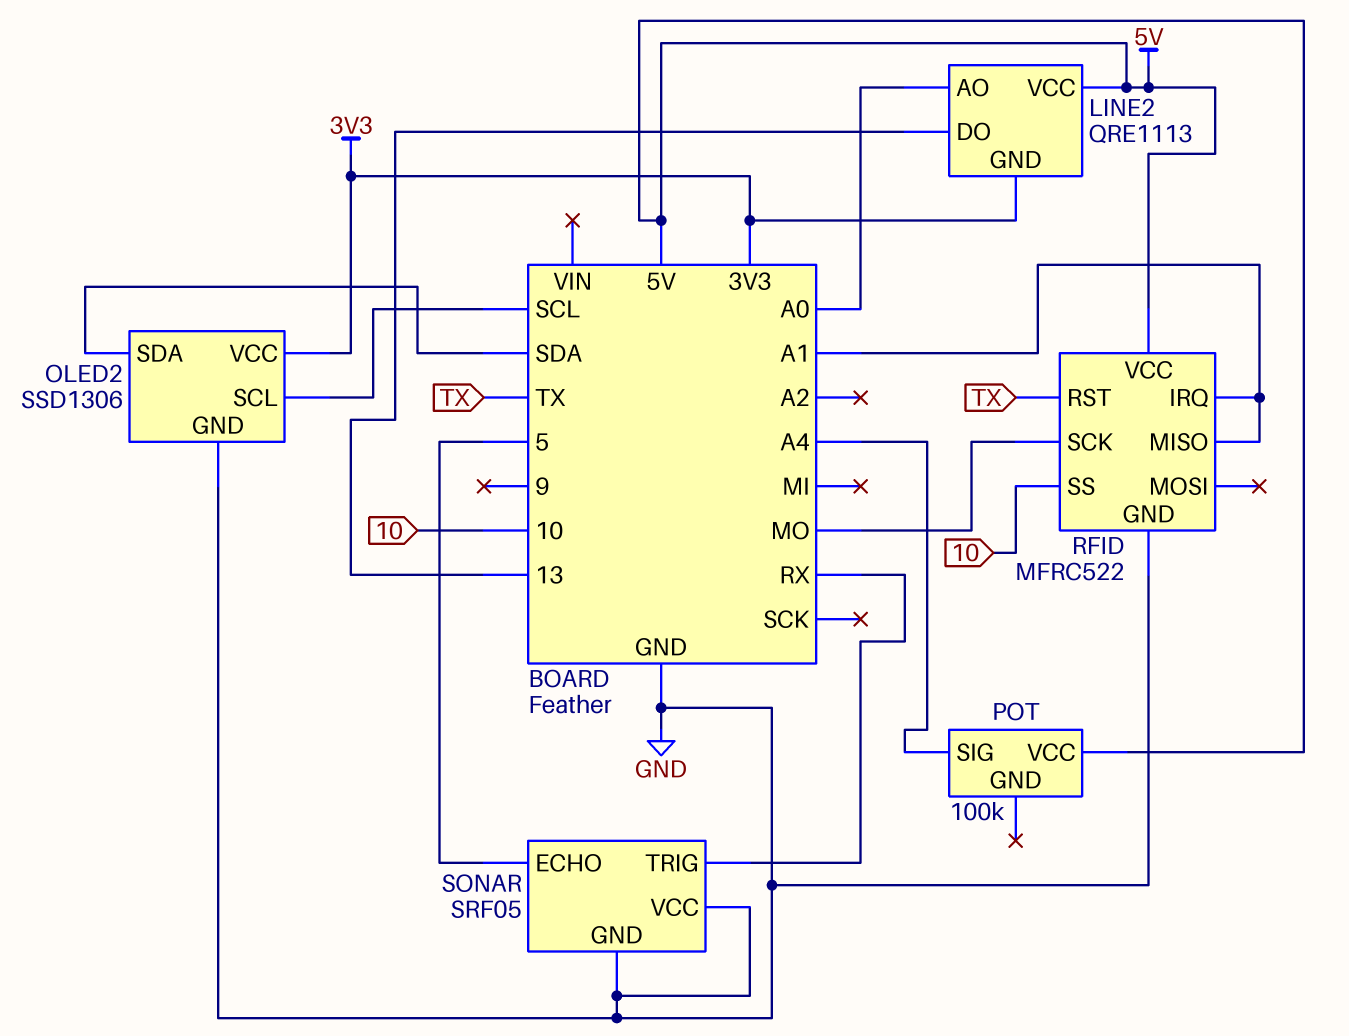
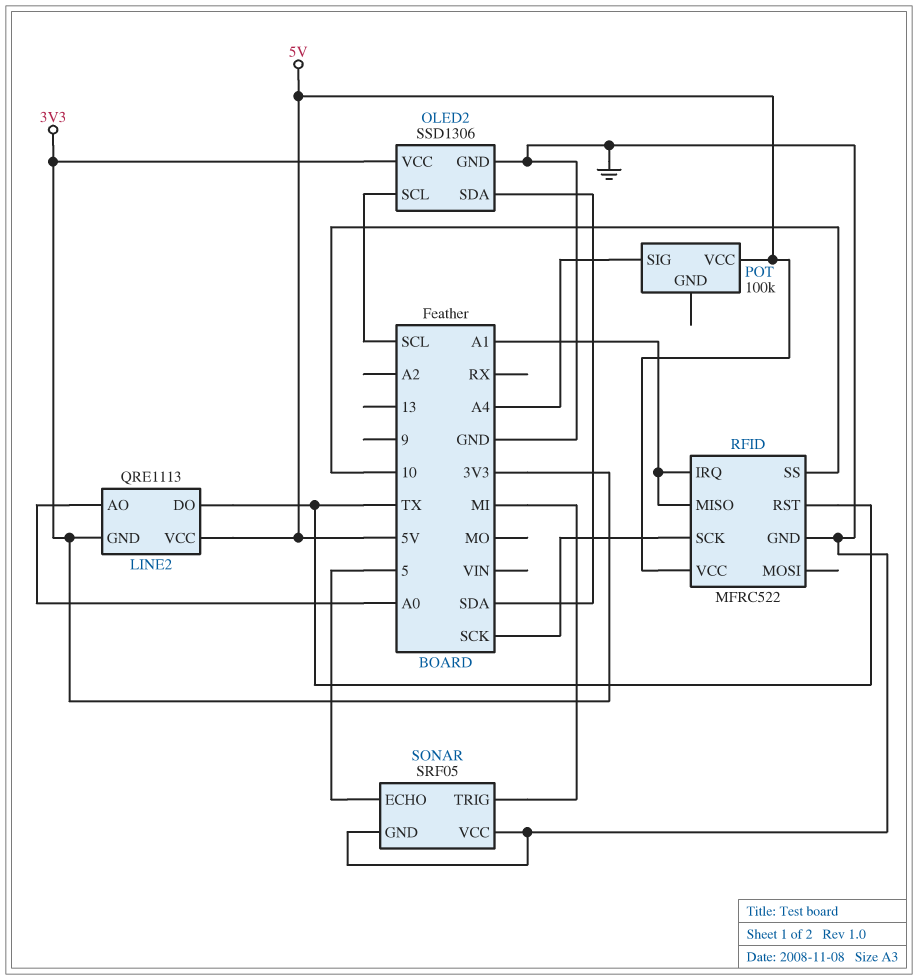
LINE2 pin DO: 13 -> TX
RFID pin SCK: MO -> SCK
SONAR pin TRIG: RX -> MI

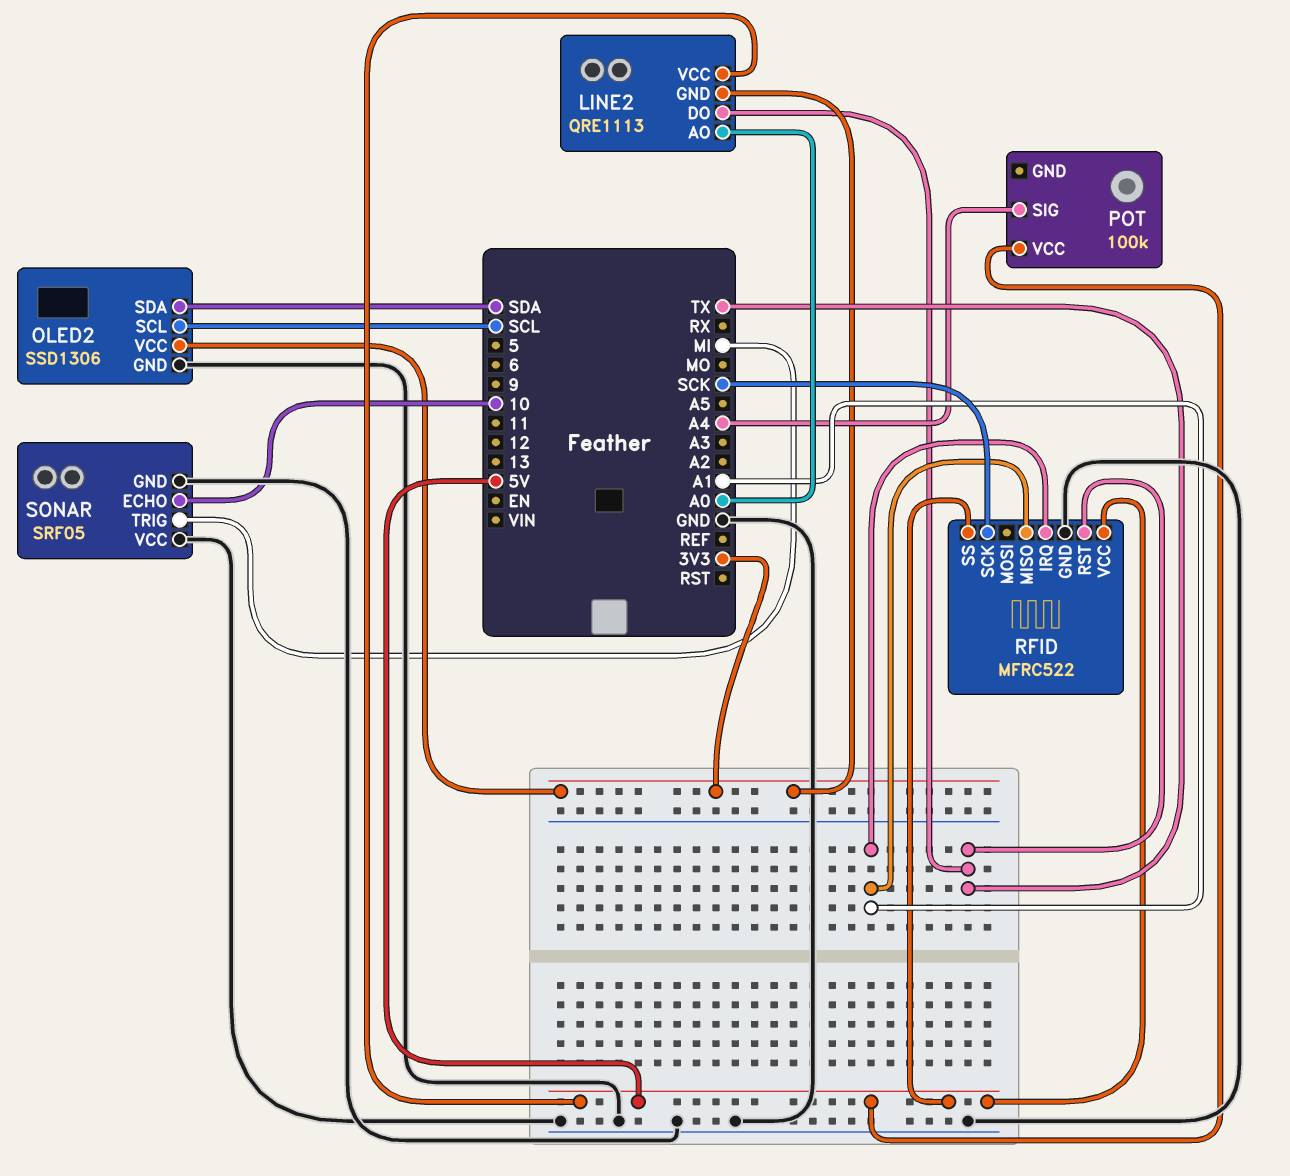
RFID pin SS: 10 -> 5V
SONAR pin ECHO: 5 -> 10

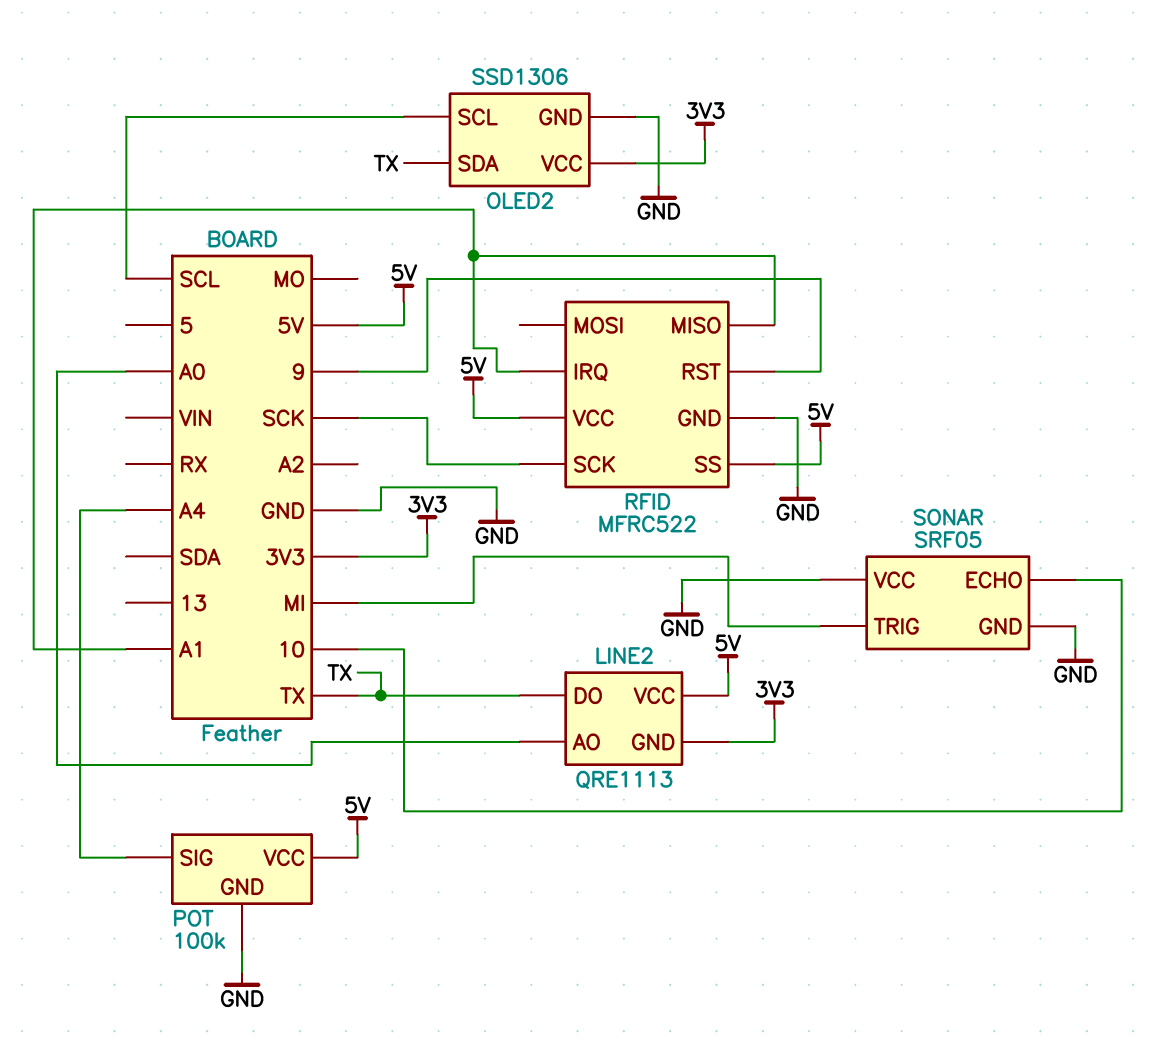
OLED2 pin SDA: SDA -> TX
POT pin GND: none -> GND
RFID pin RST: TX -> 9

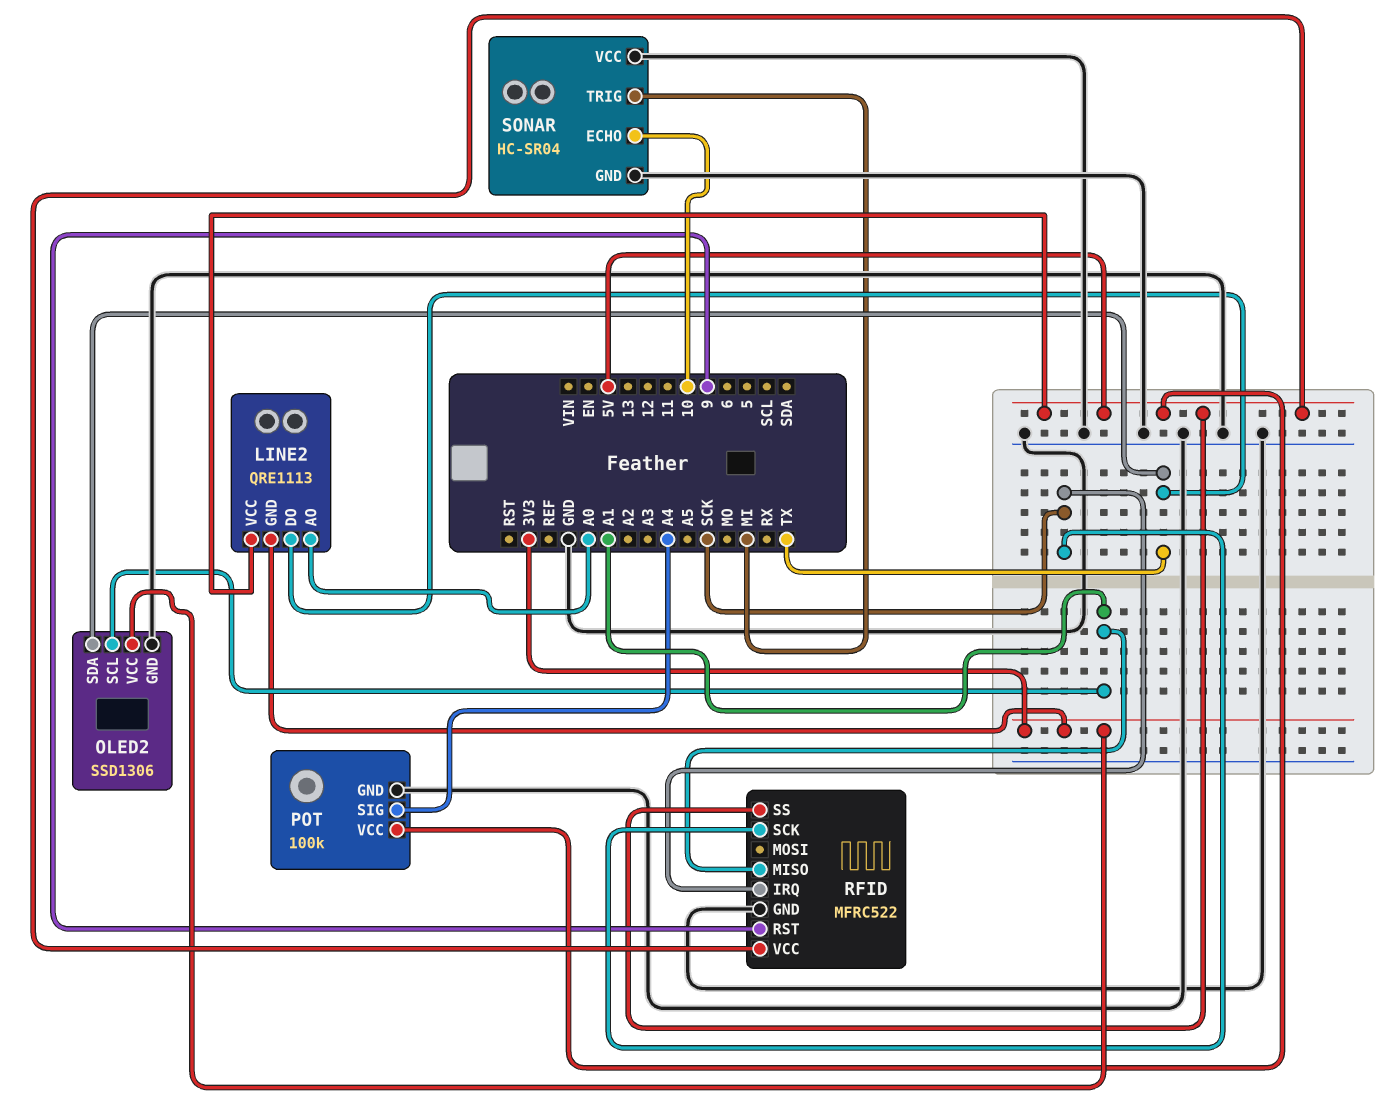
OLED2 pin SCL: SCL -> A1
RFID pin IRQ: A1 -> SCK
SONAR: SRF05 -> HC-SR04

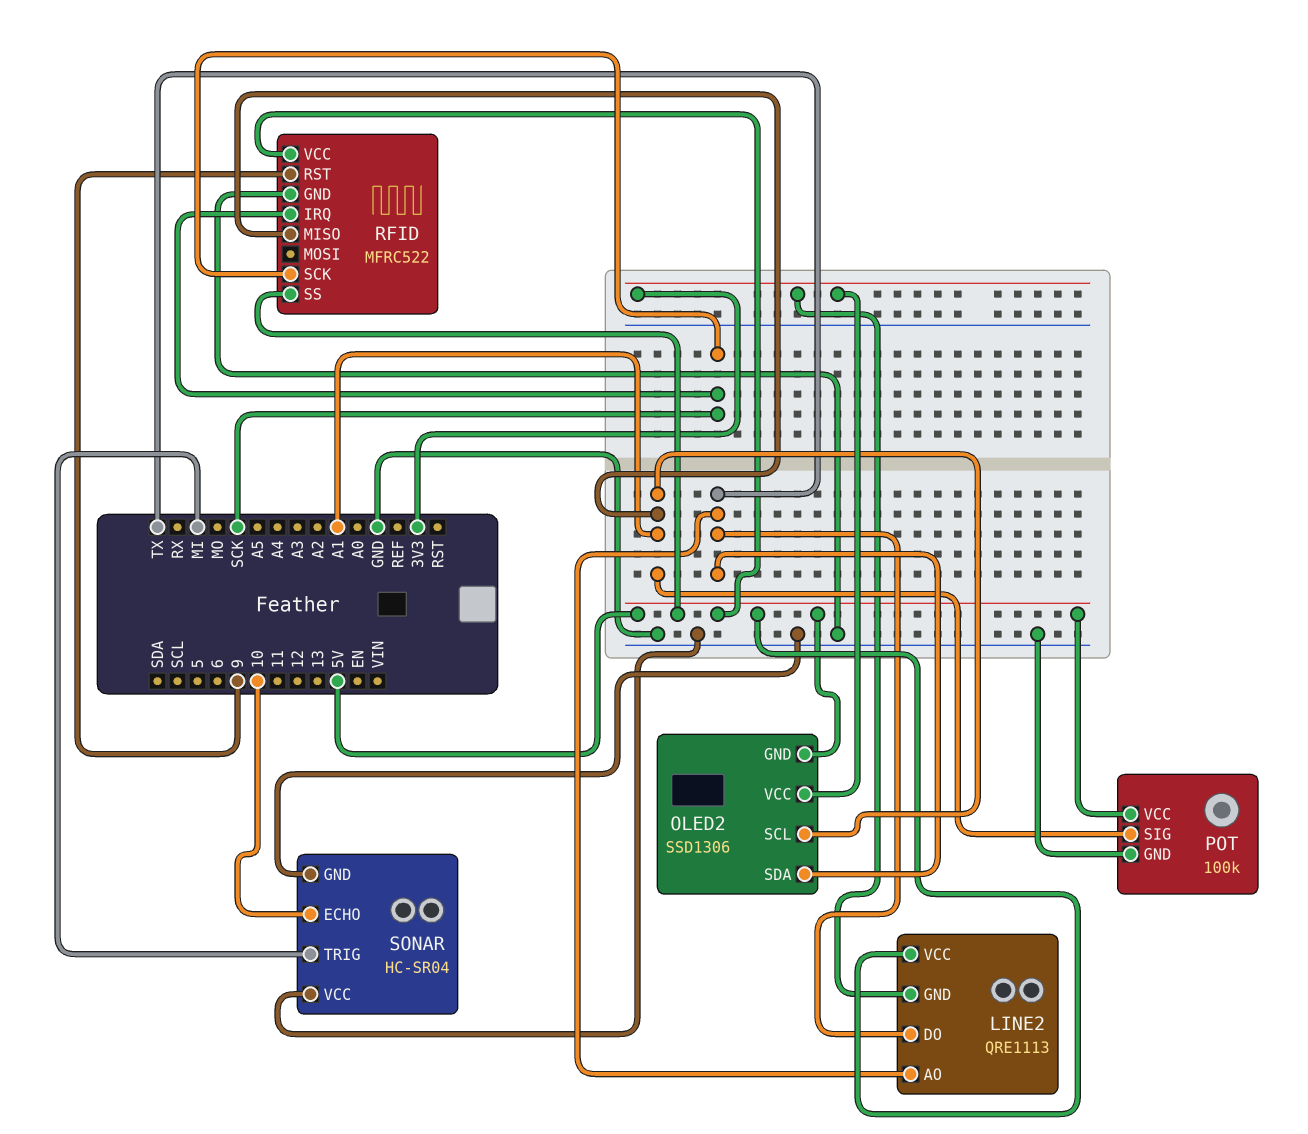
LINE2 pin AO: A0 -> TX
OLED2 pin GND: GND -> 5V
POT pin SIG: A4 -> A1

